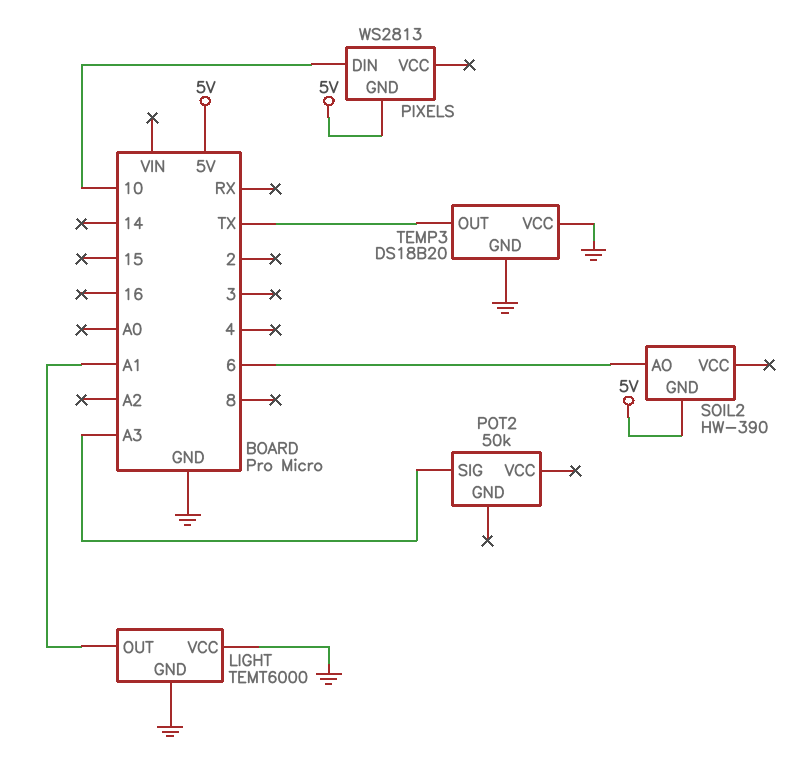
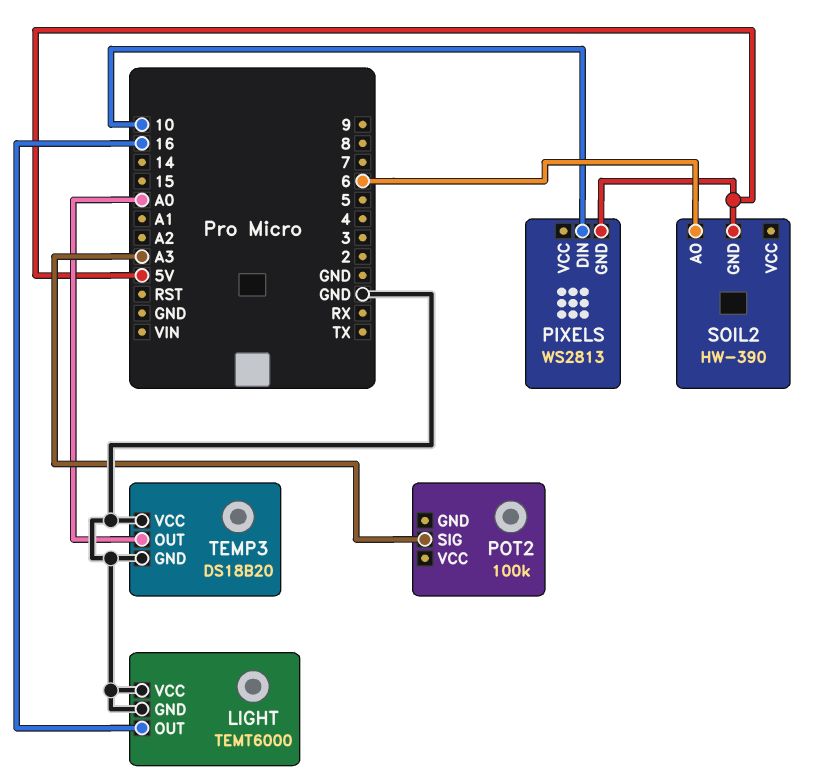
LIGHT pin OUT: A1 -> 16
POT2: 50k -> 100k
TEMP3 pin OUT: TX -> A0

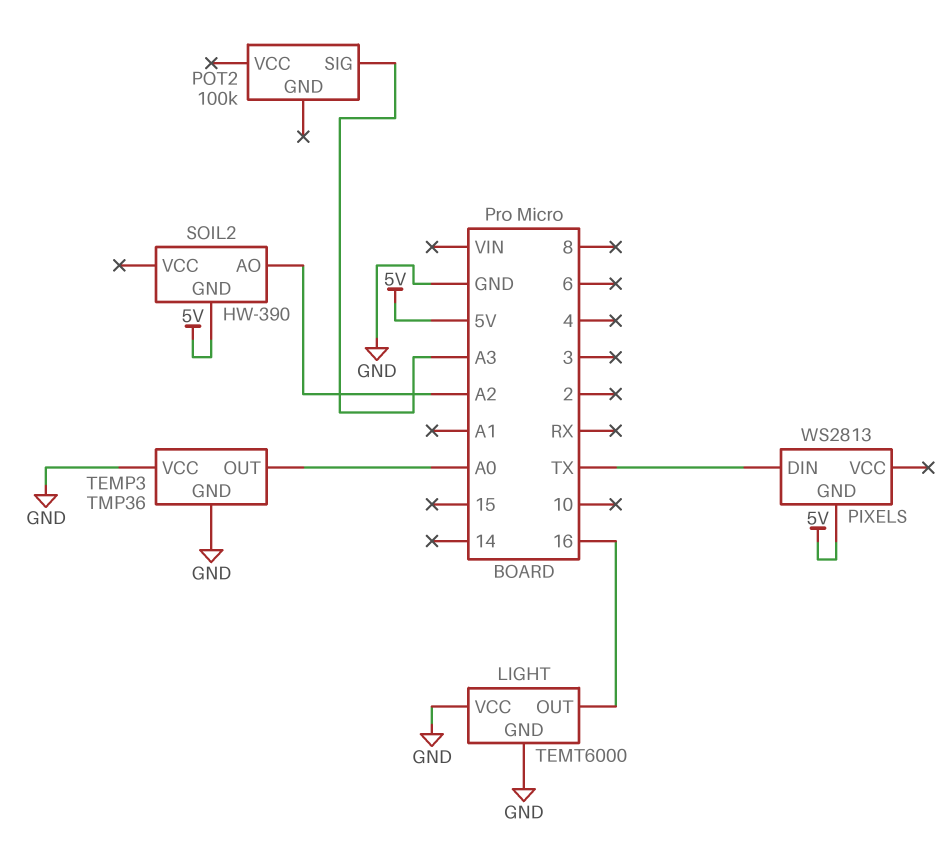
PIXELS pin DIN: 10 -> TX
SOIL2 pin AO: 6 -> A2
TEMP3: DS18B20 -> TMP36

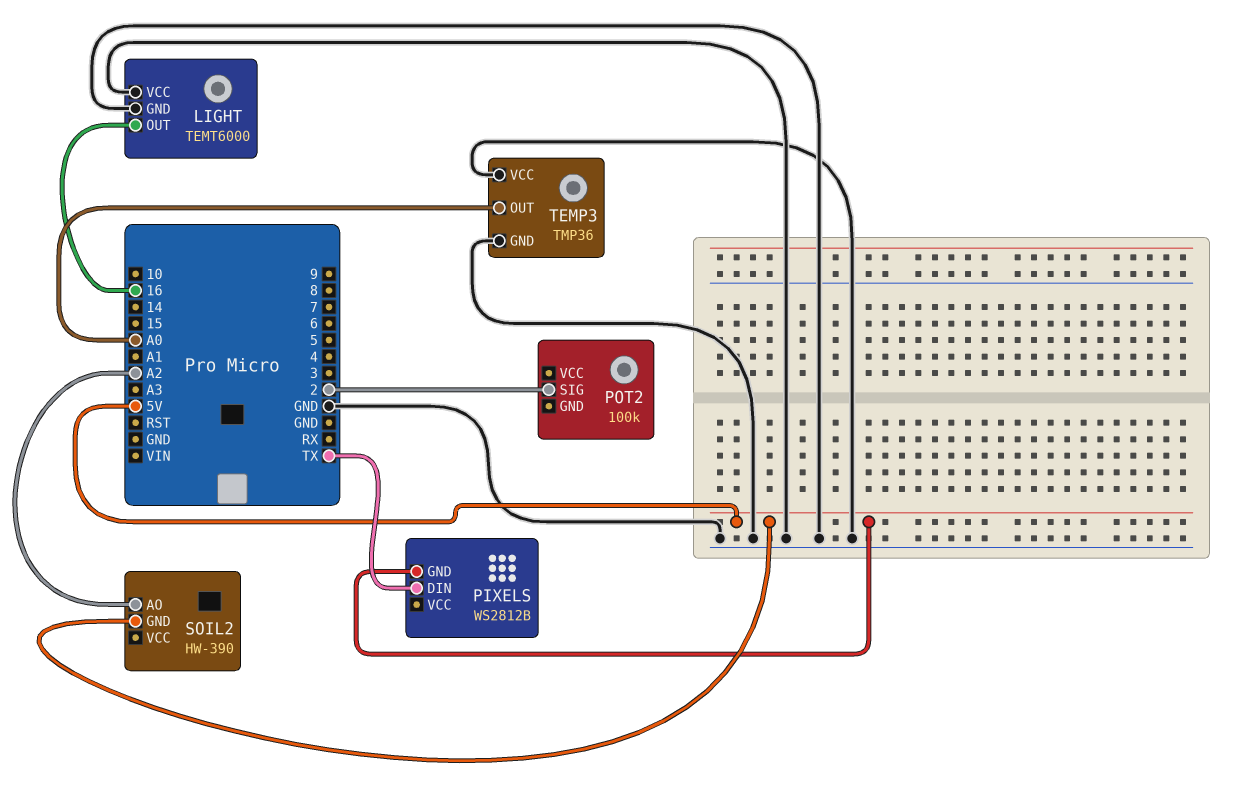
PIXELS: WS2813 -> WS2812B
POT2 pin SIG: A3 -> 2

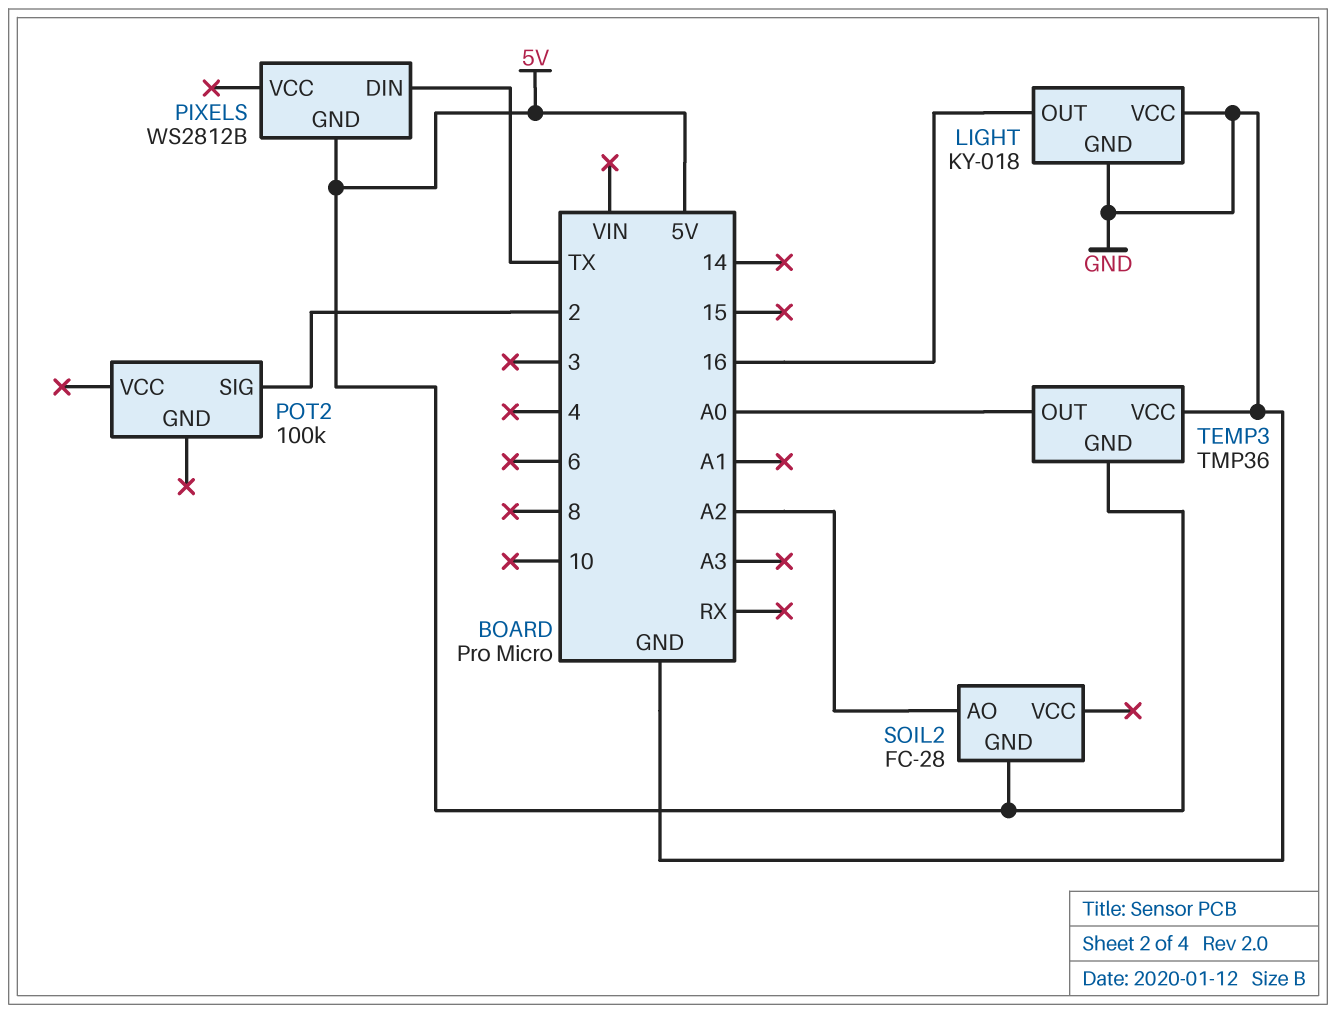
LIGHT: TEMT6000 -> KY-018
SOIL2: HW-390 -> FC-28
TEMP3 pin GND: GND -> 5V

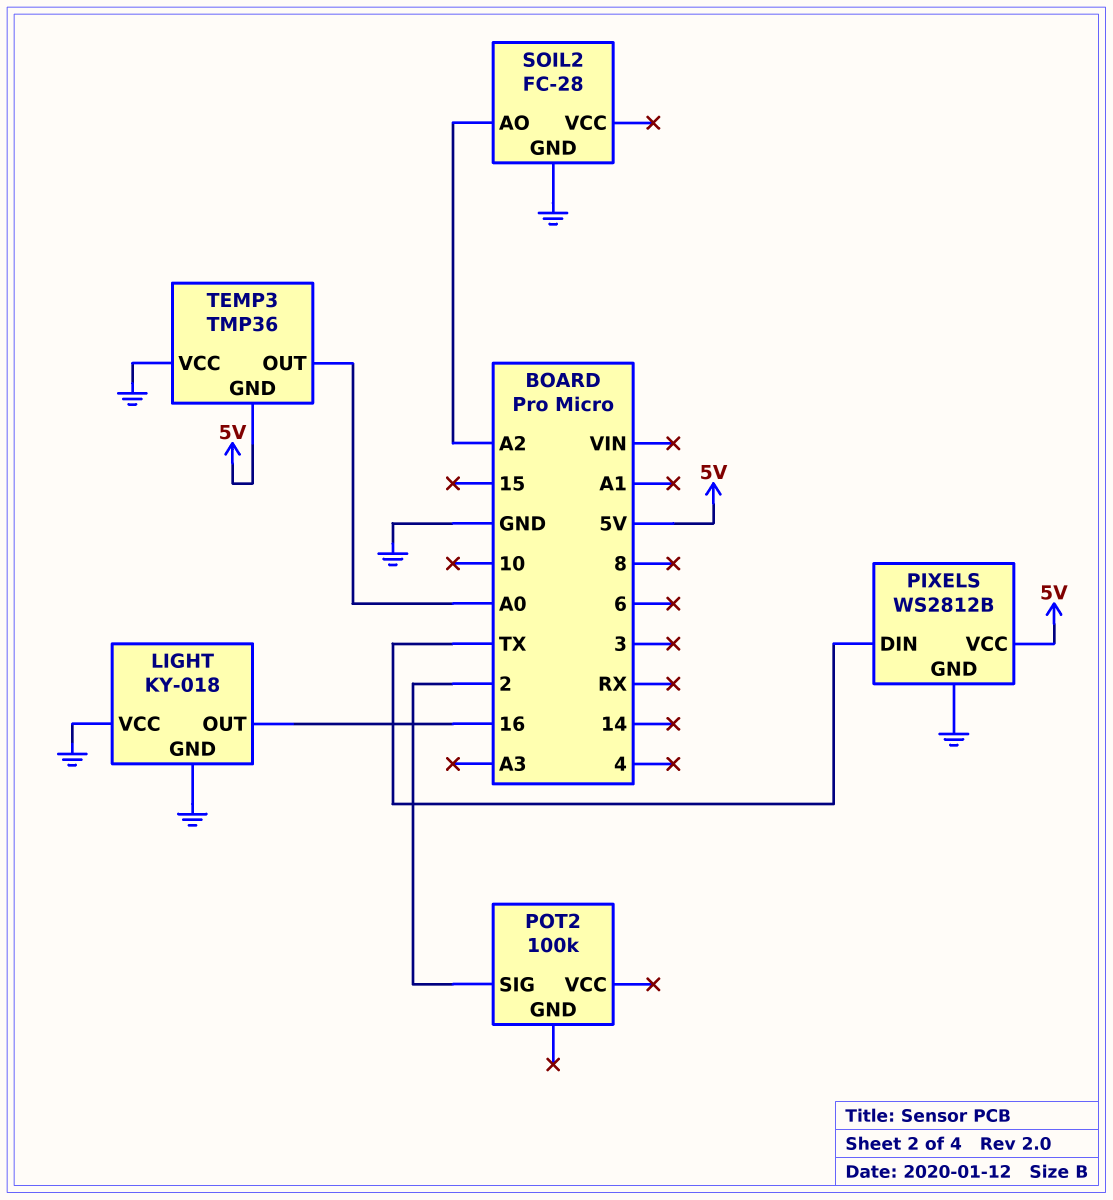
PIXELS pin GND: 5V -> GND
PIXELS pin VCC: none -> 5V
SOIL2 pin GND: 5V -> GND

